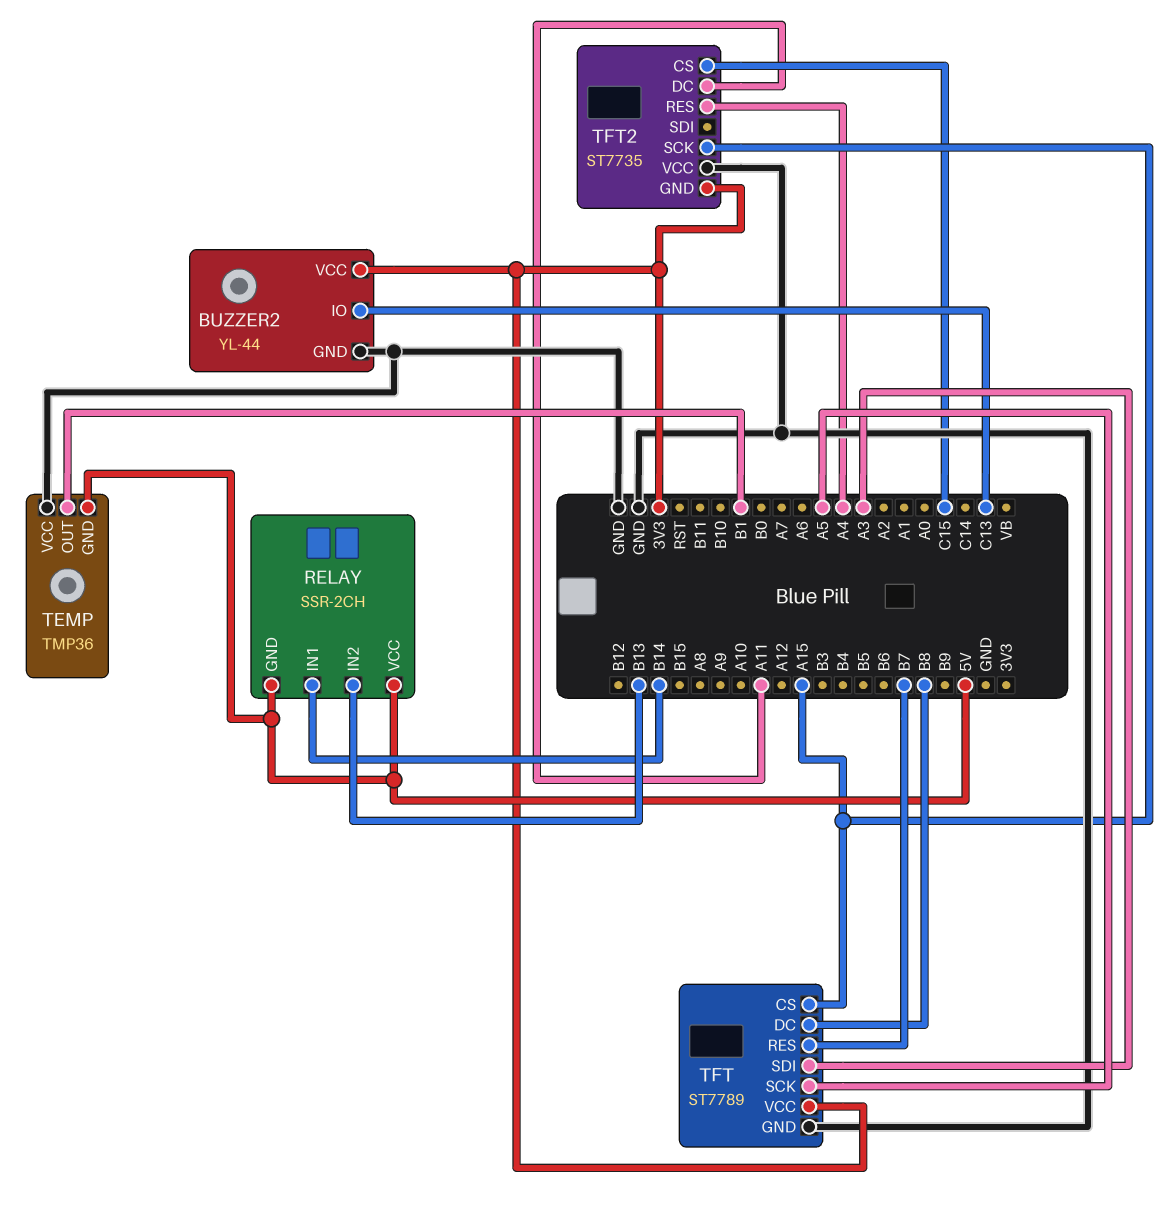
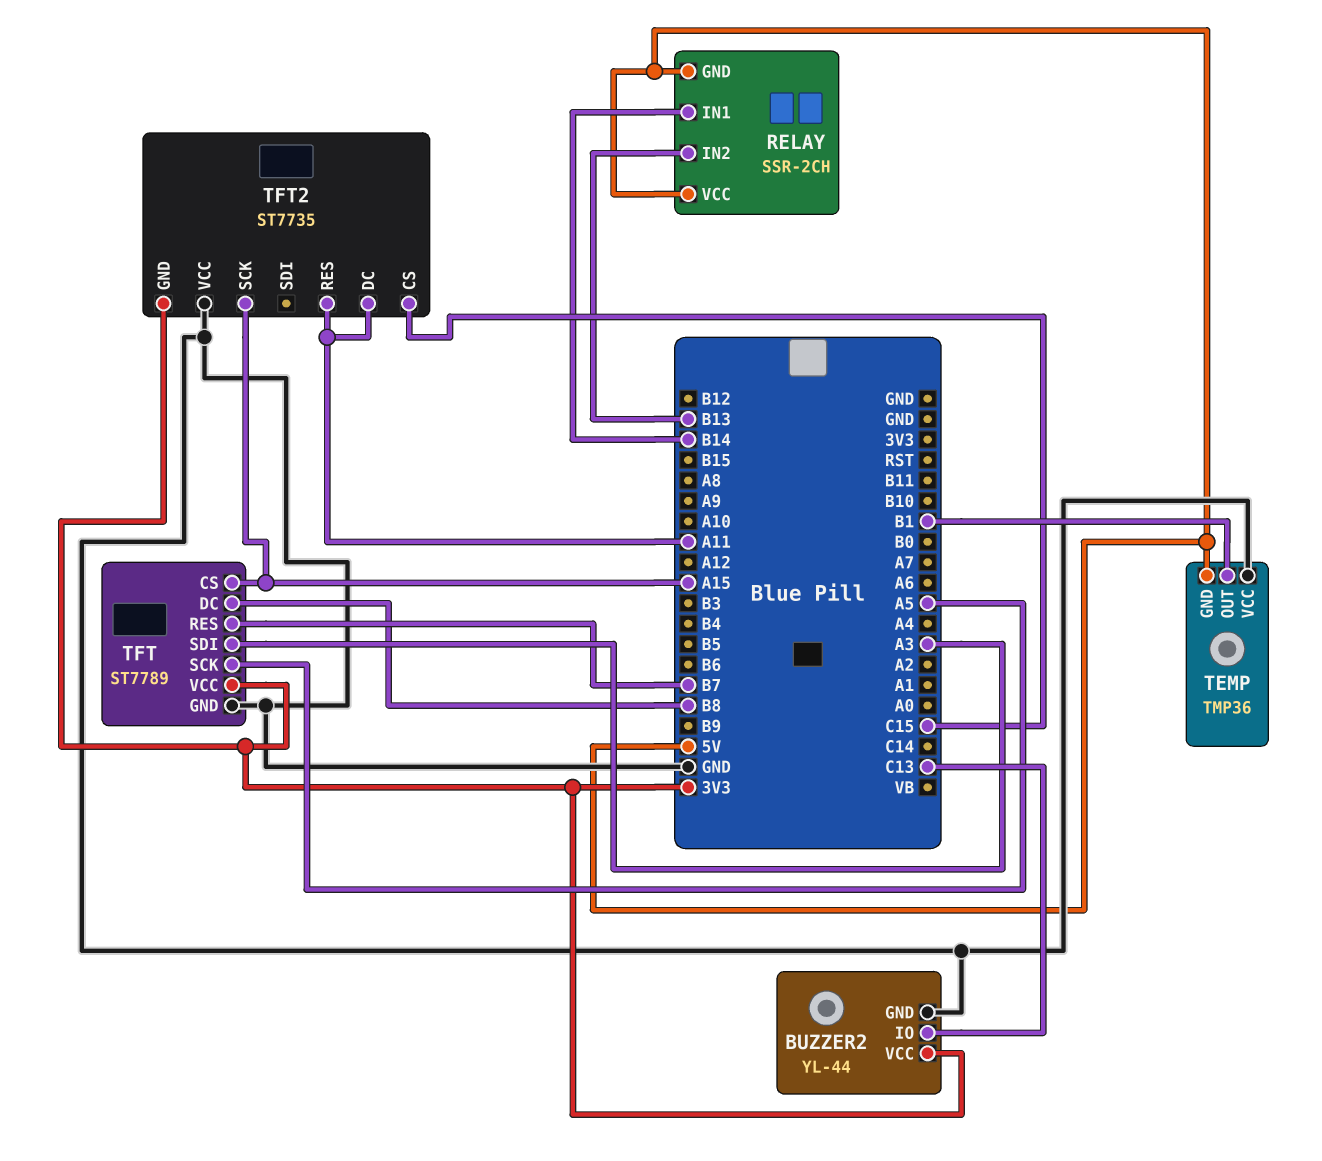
TFT2 pin RES: A4 -> A11

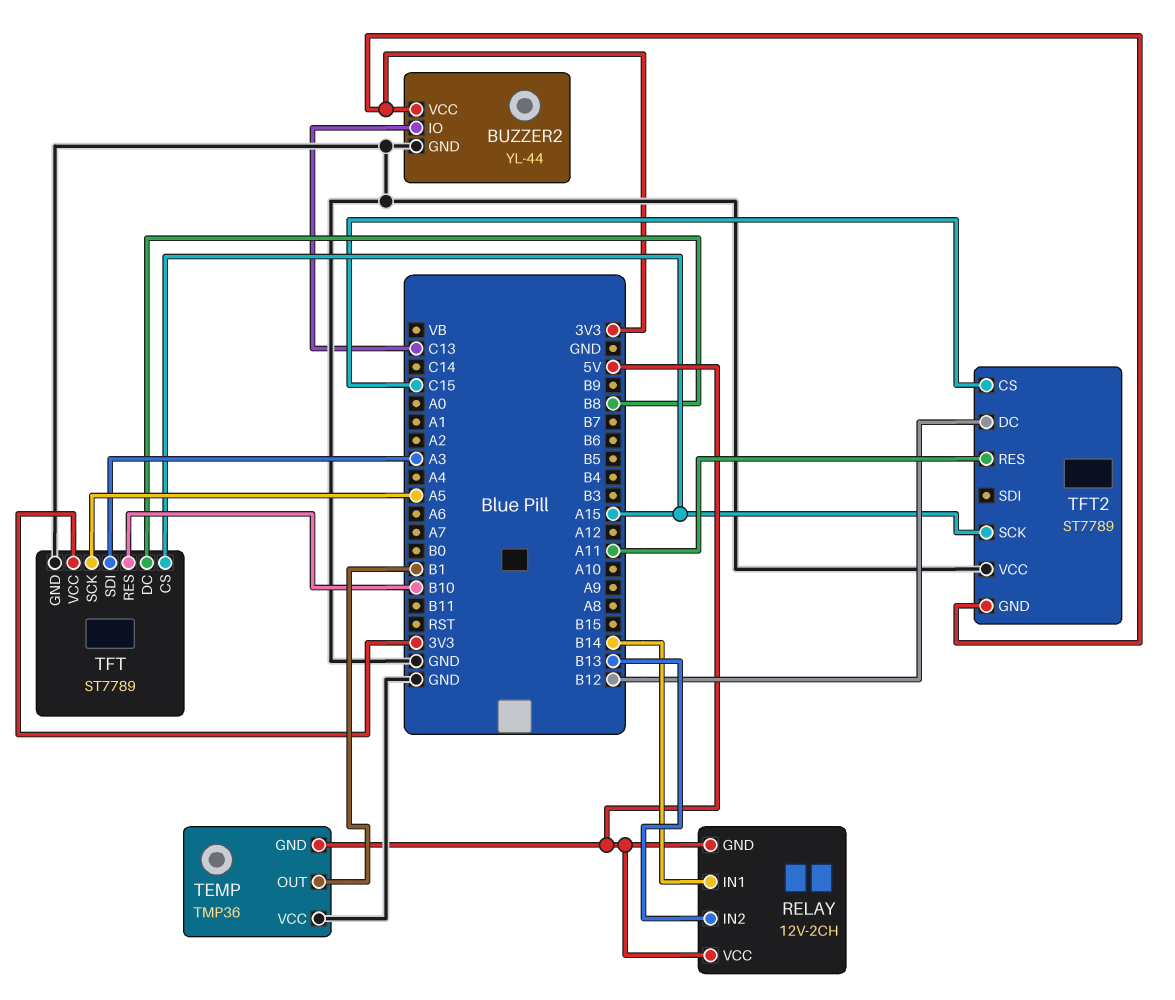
RELAY: SSR-2CH -> 12V-2CH
TFT pin RES: B7 -> B10
TFT2: ST7735 -> ST7789
TFT2 pin DC: A11 -> B12

